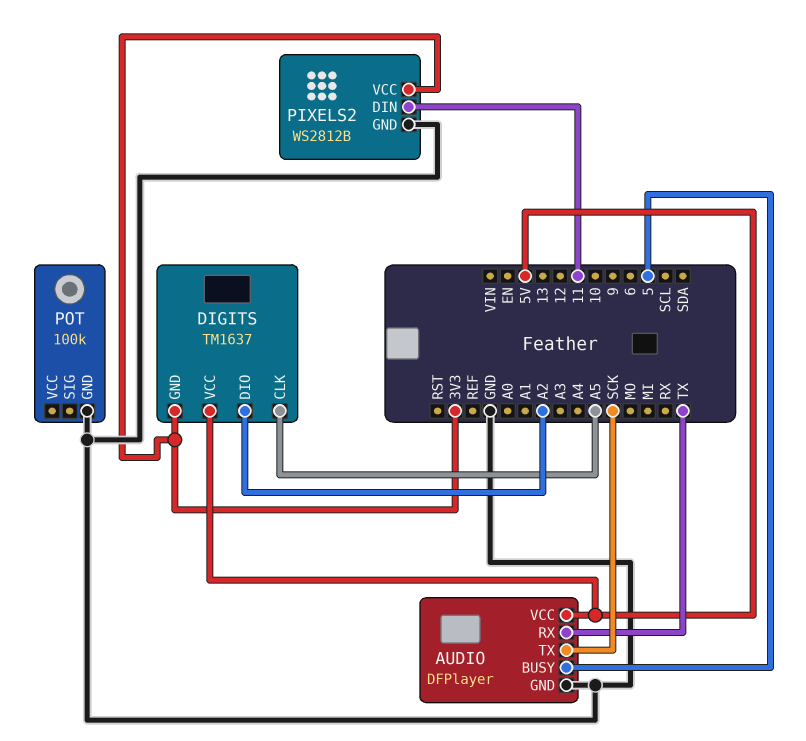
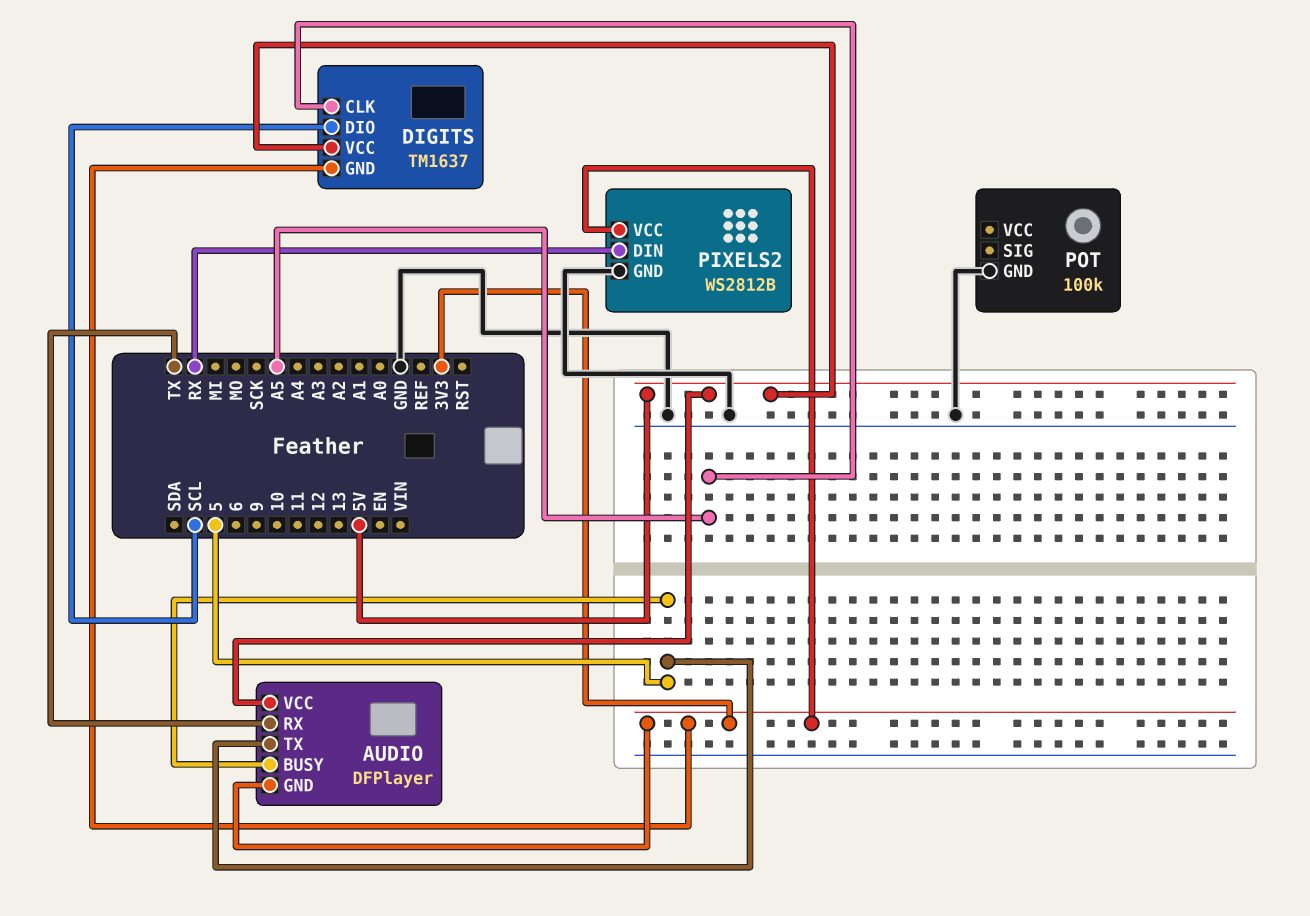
AUDIO pin GND: GND -> 3V3
AUDIO pin TX: SCK -> 5
DIGITS pin DIO: A2 -> SCL
PIXELS2 pin DIN: 11 -> RX

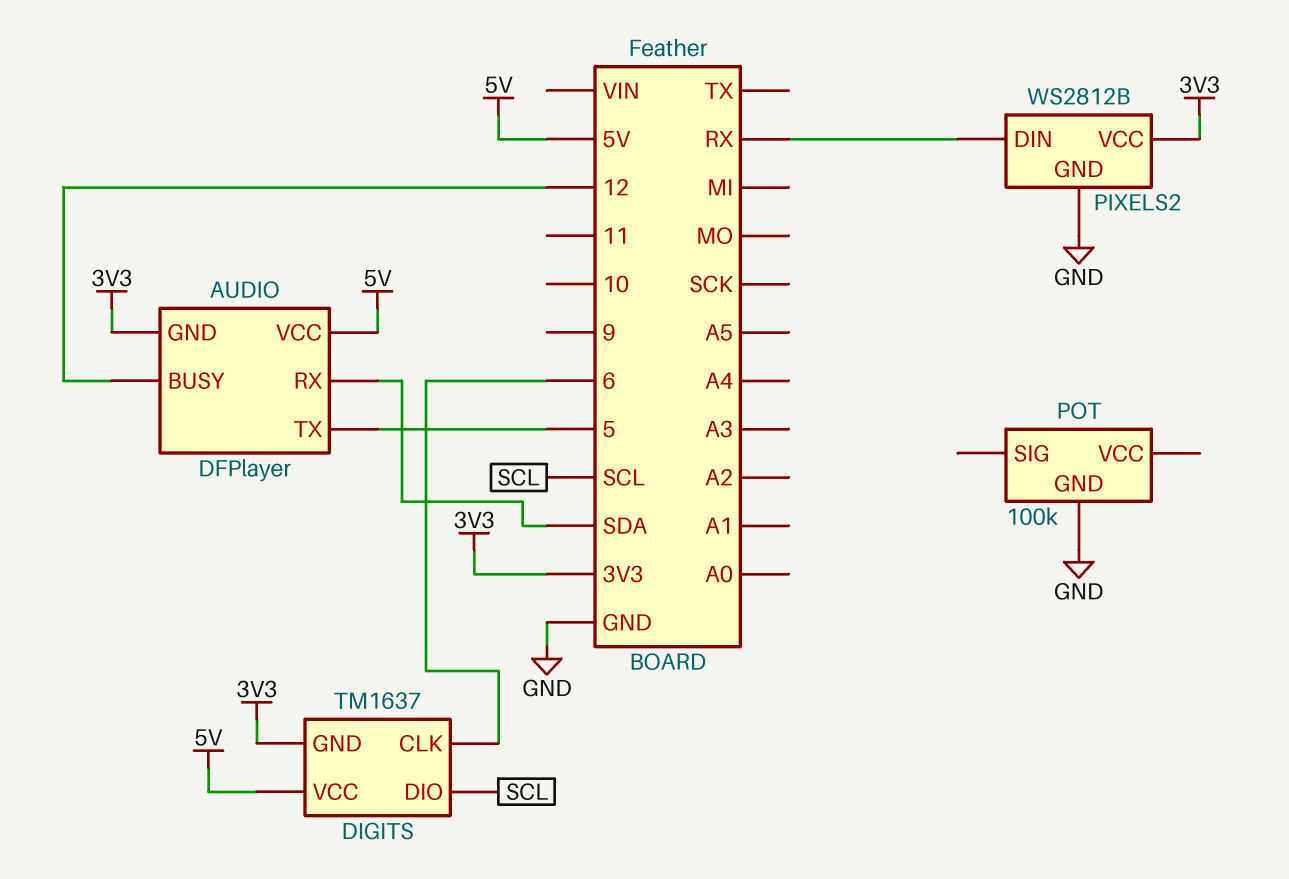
AUDIO pin BUSY: 5 -> 12
AUDIO pin RX: TX -> SDA
DIGITS pin CLK: A5 -> 6

